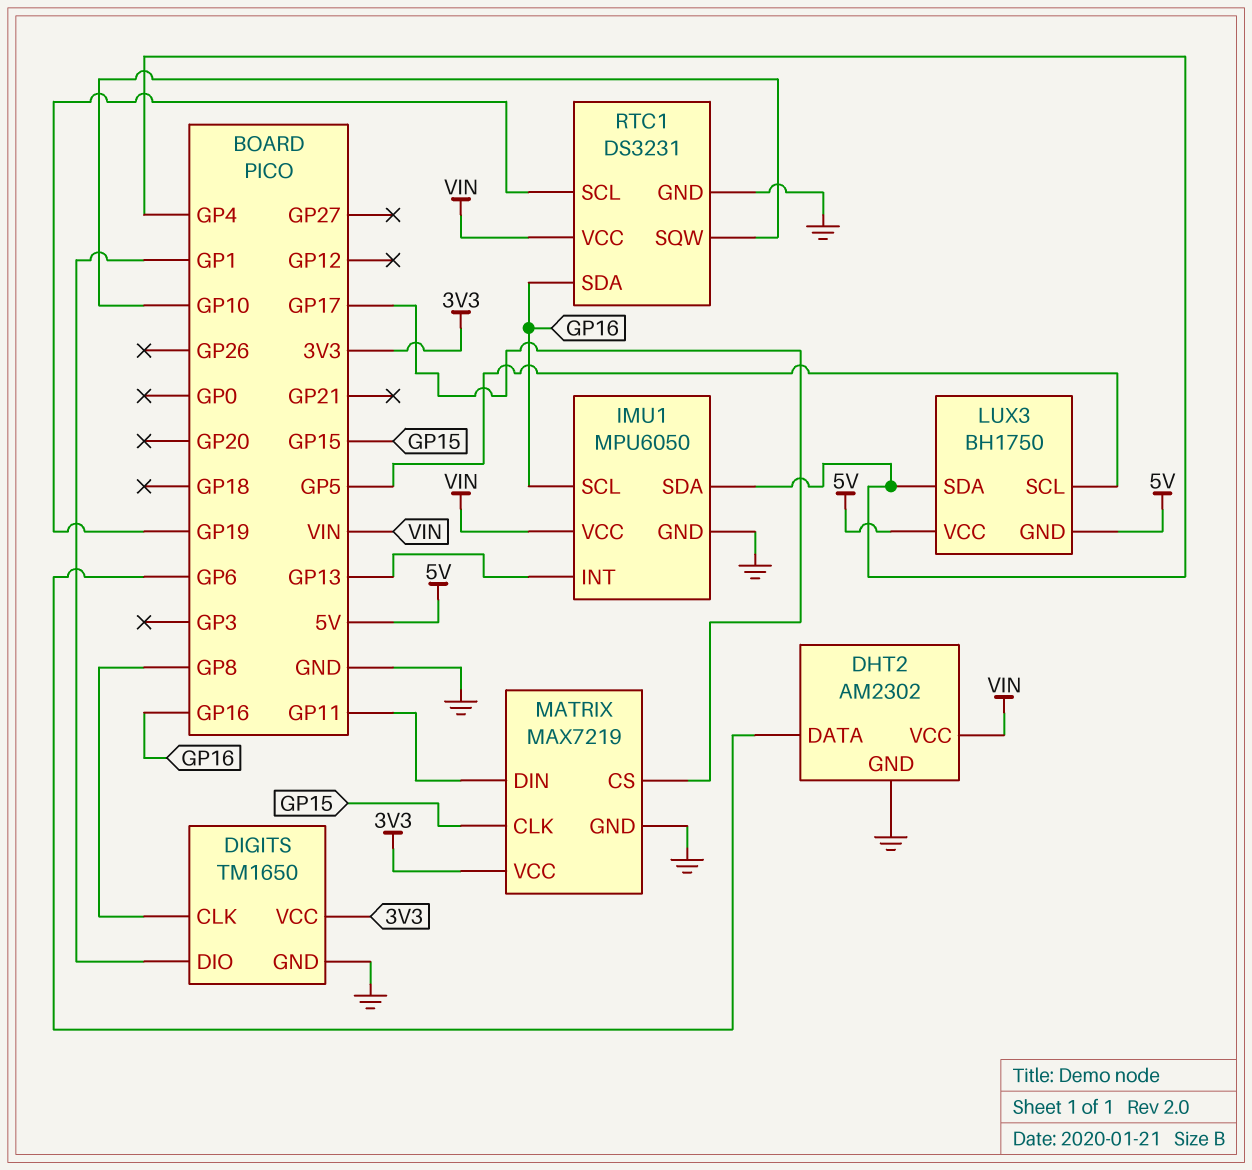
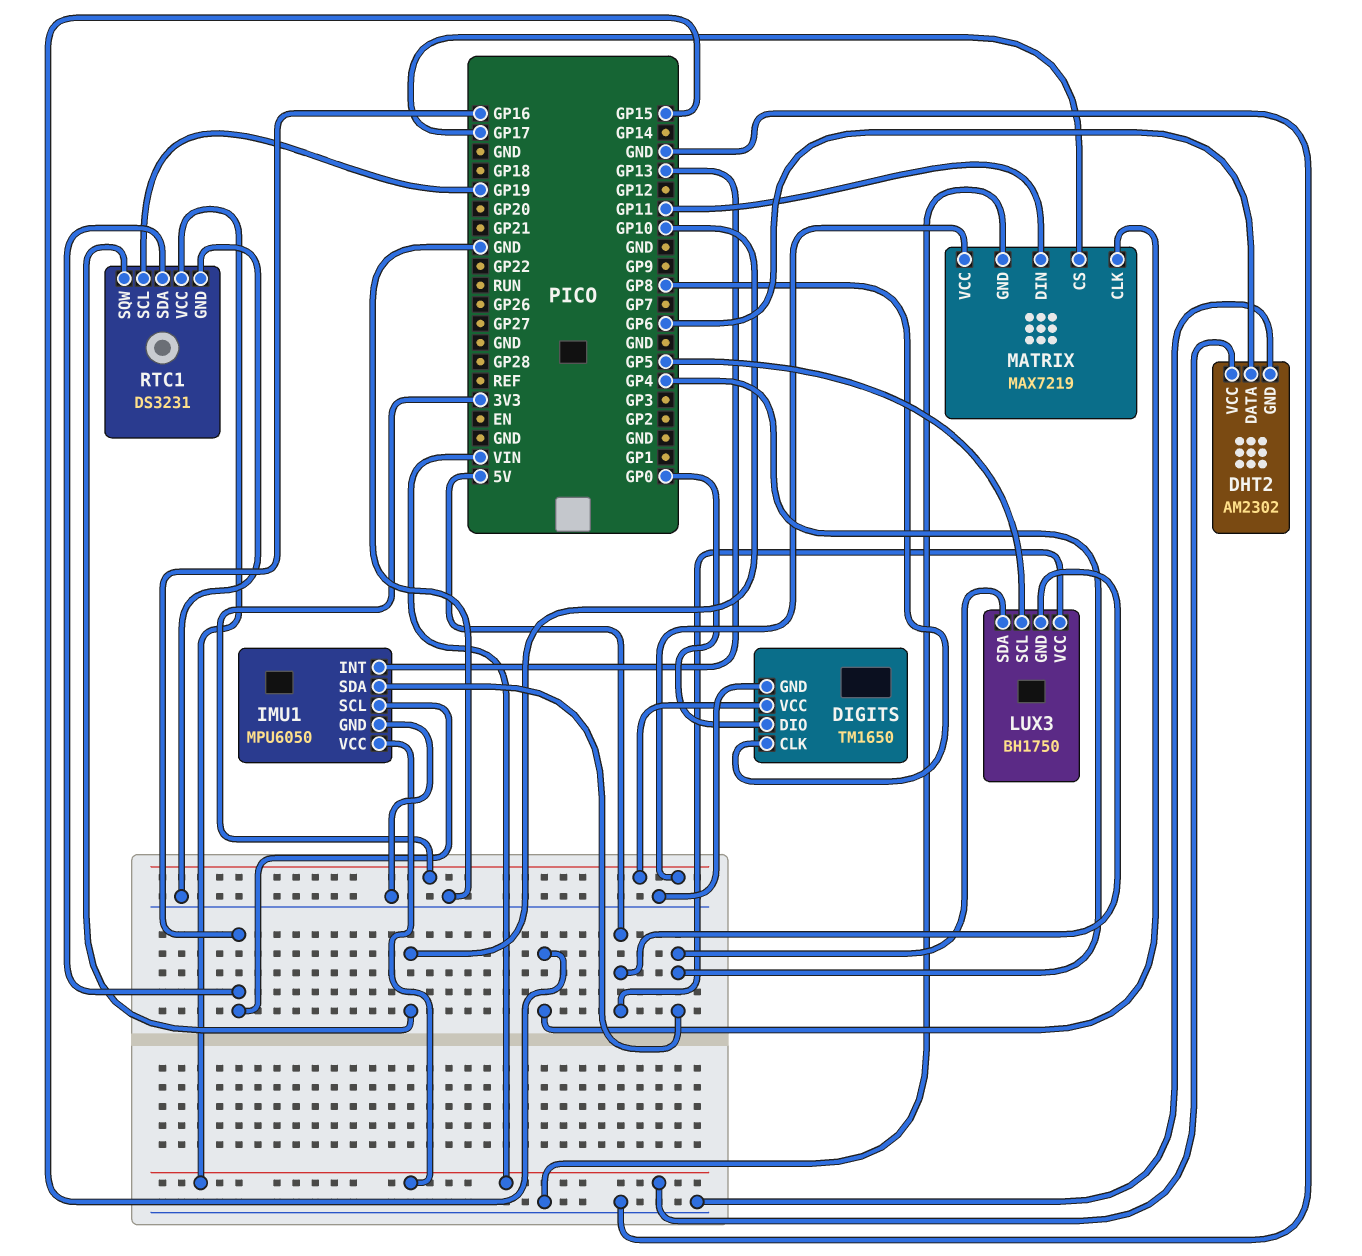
DIGITS pin DIO: GP1 -> GP0

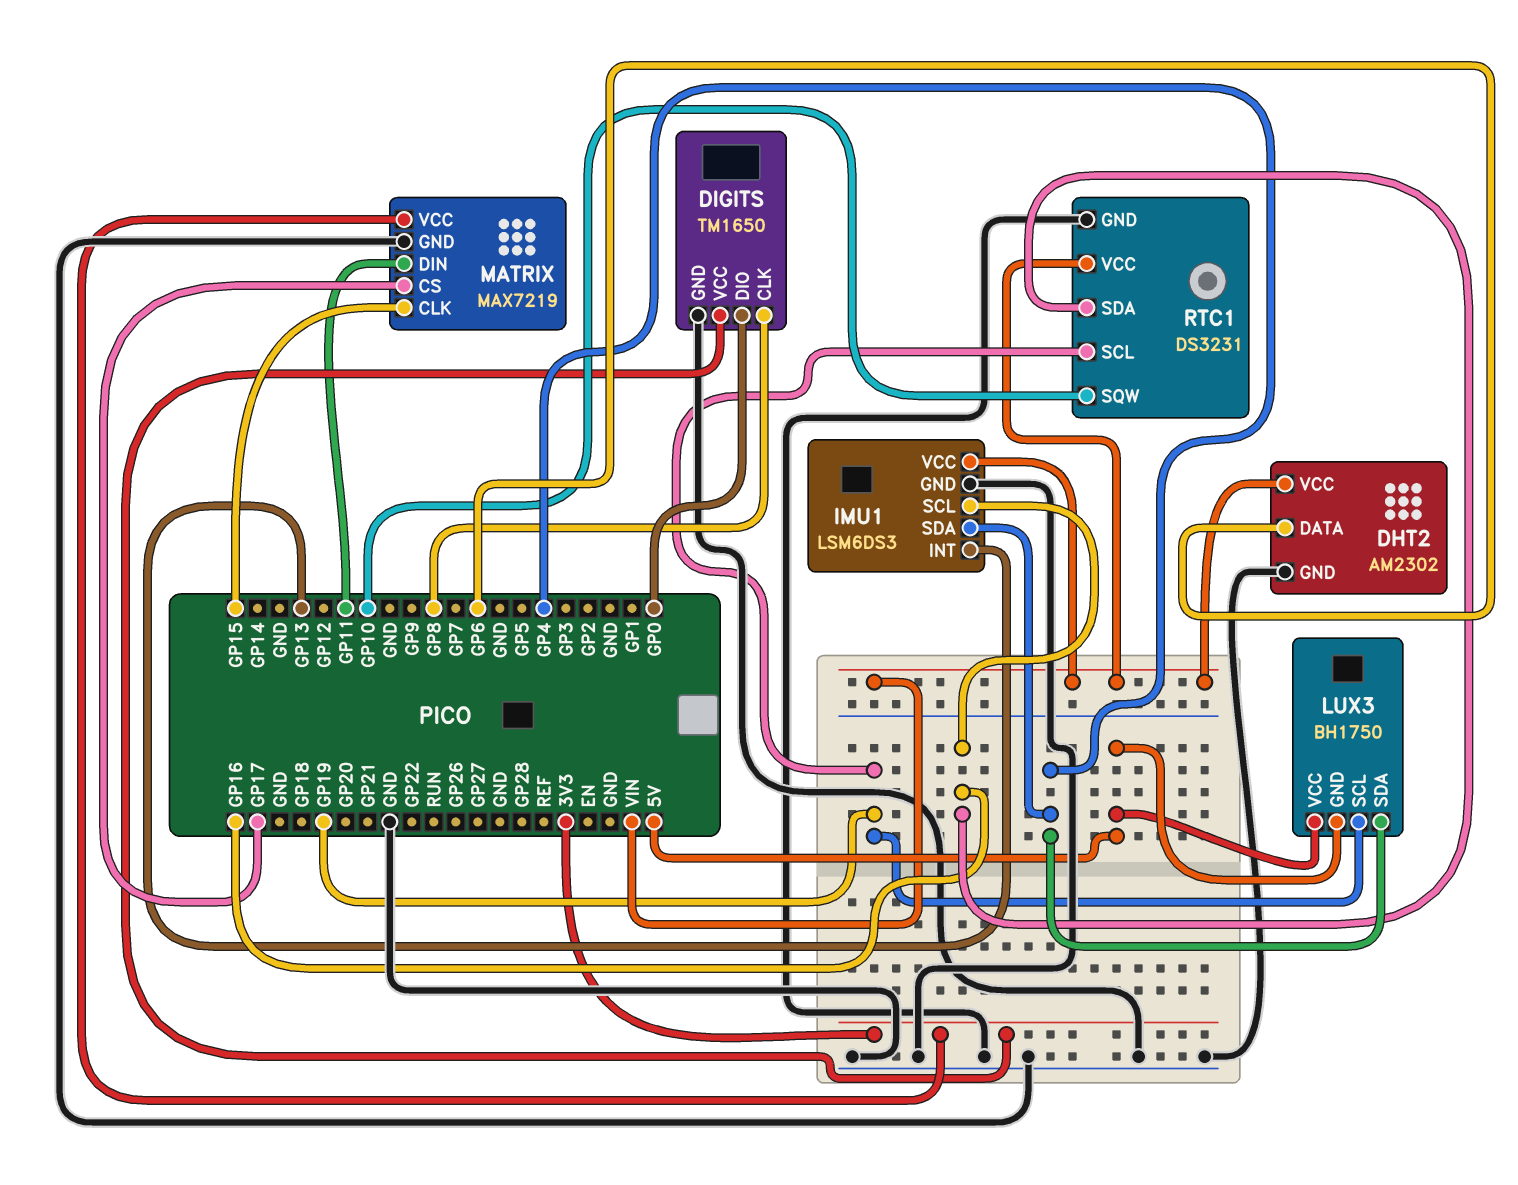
IMU1: MPU6050 -> LSM6DS3
LUX3 pin SCL: GP5 -> GP19

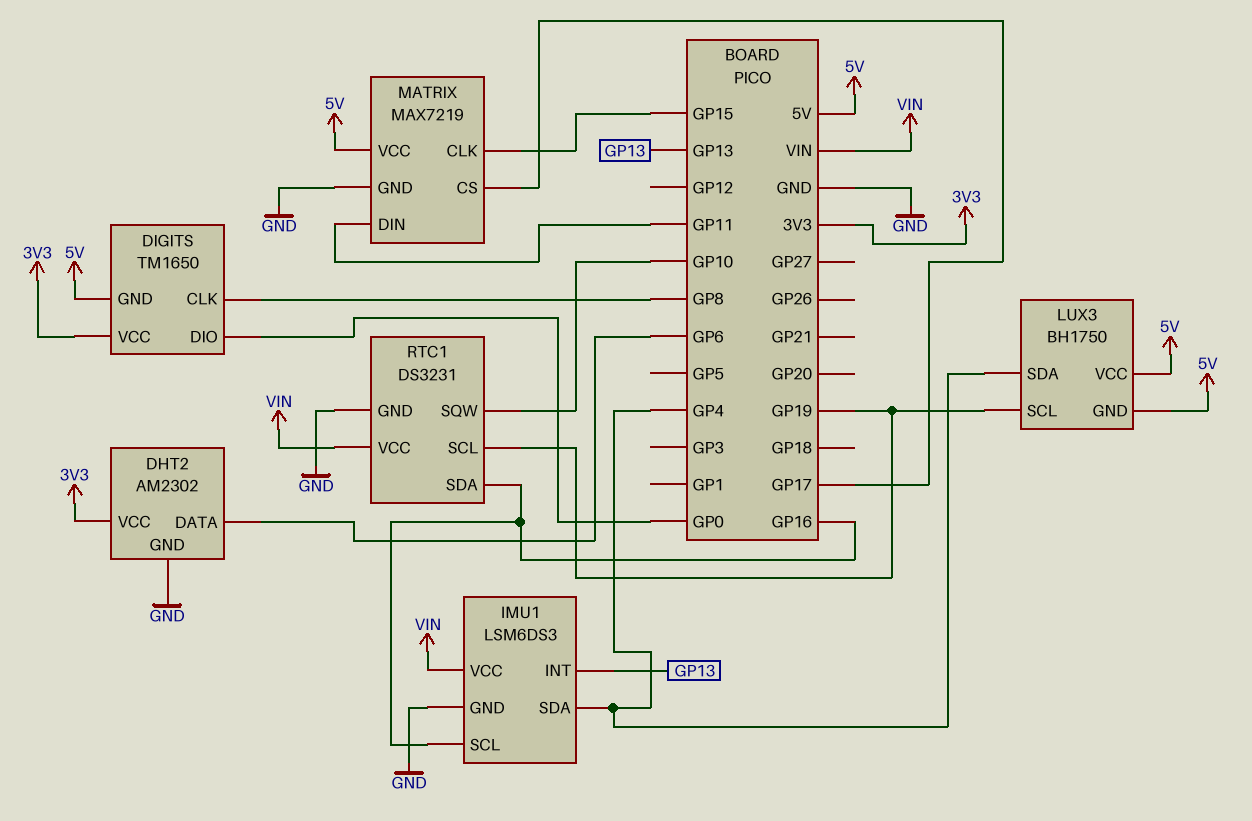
DHT2 pin VCC: VIN -> 3V3
DIGITS pin GND: GND -> 5V
MATRIX pin VCC: 3V3 -> 5V

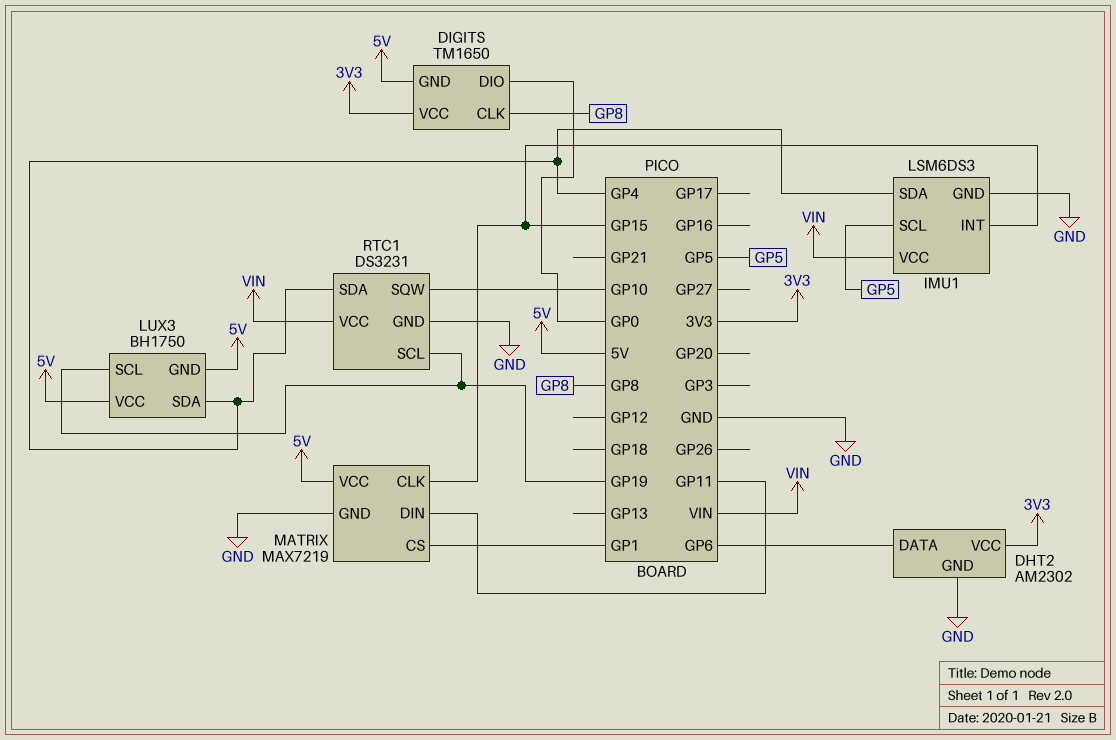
IMU1 pin INT: GP13 -> GP15
IMU1 pin SCL: GP16 -> GP5
MATRIX pin CS: GP17 -> GP1
RTC1 pin SDA: GP16 -> GP4

